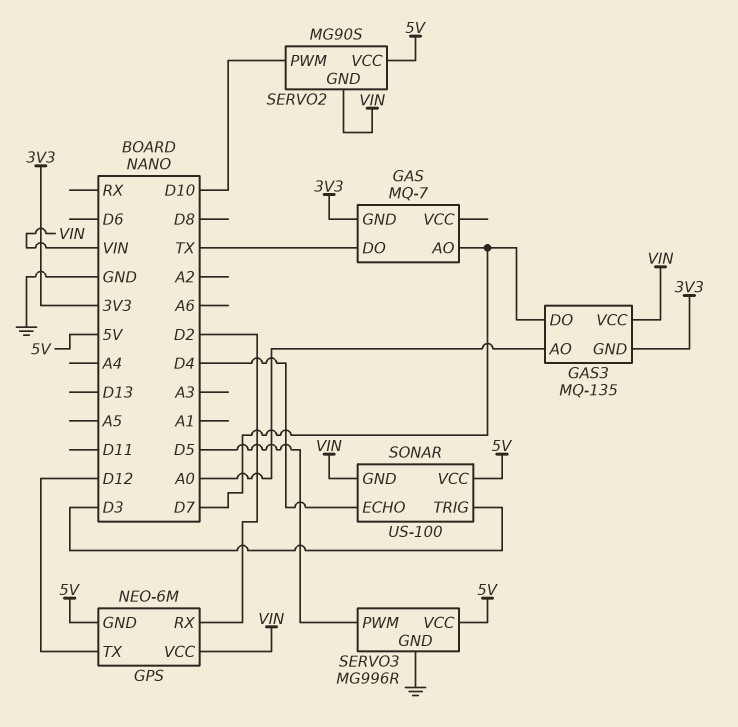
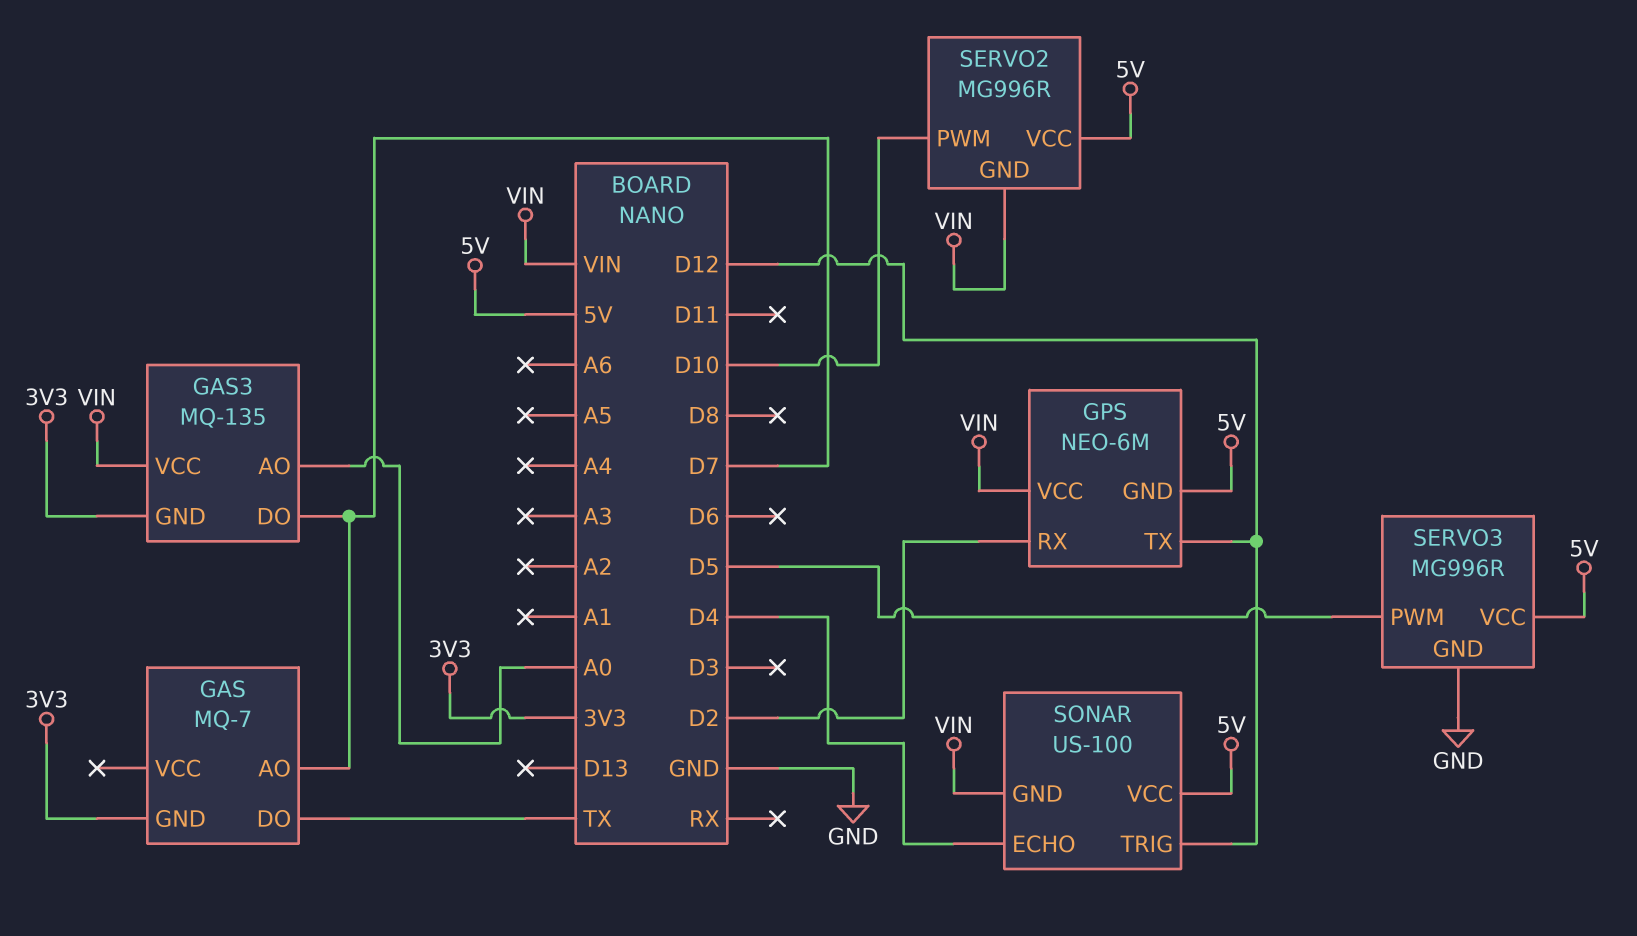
SERVO2: MG90S -> MG996R
SONAR pin TRIG: D3 -> D12

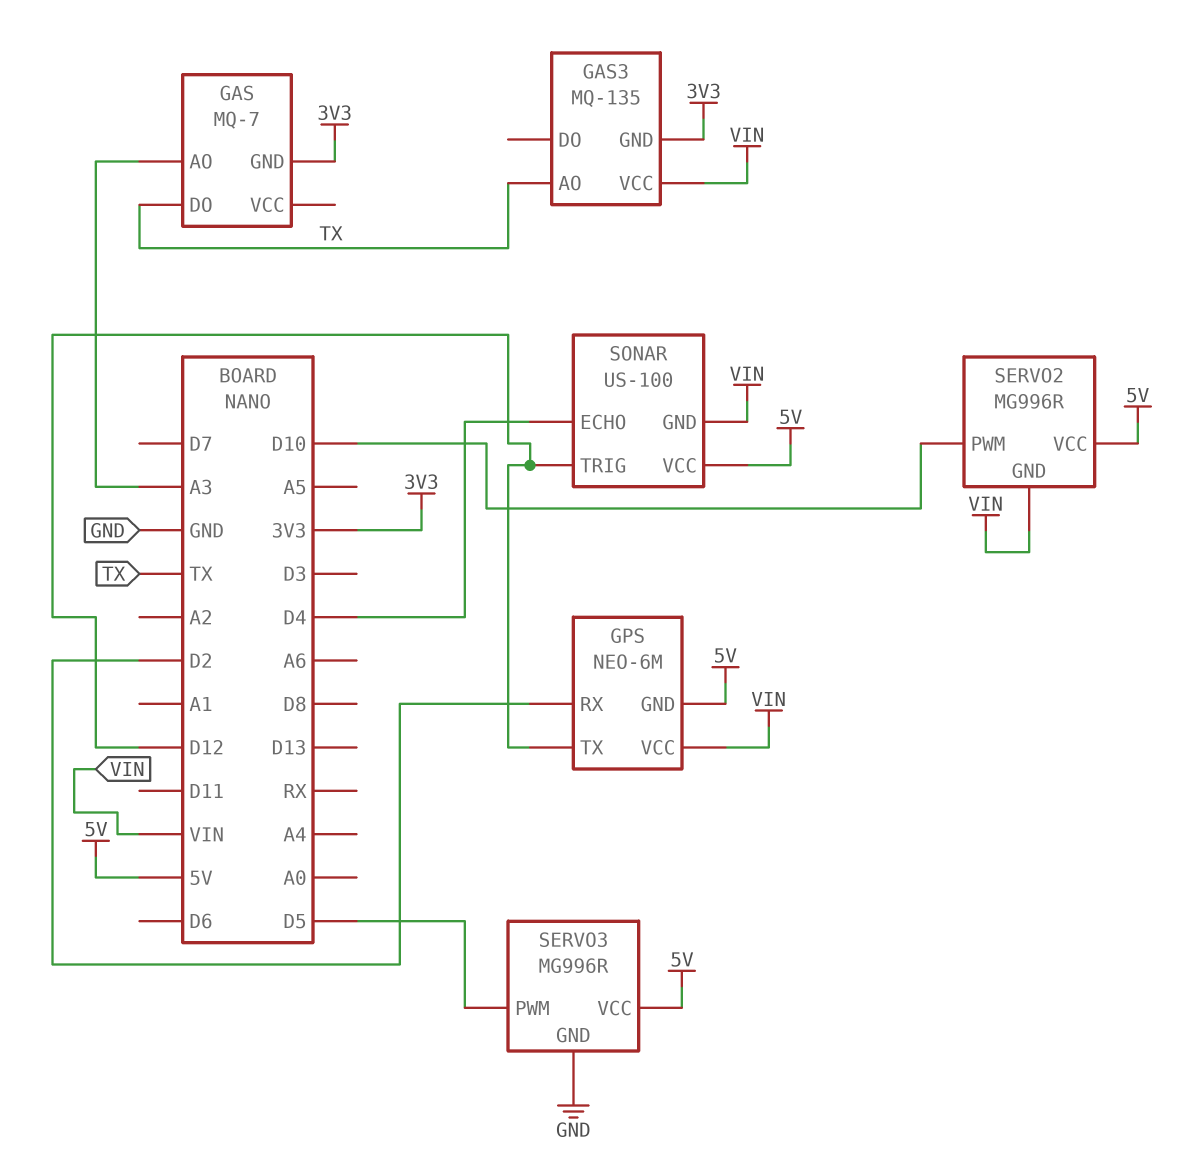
GAS pin AO: D7 -> A3
GAS3 pin AO: A0 -> TX
GAS3 pin DO: D7 -> none

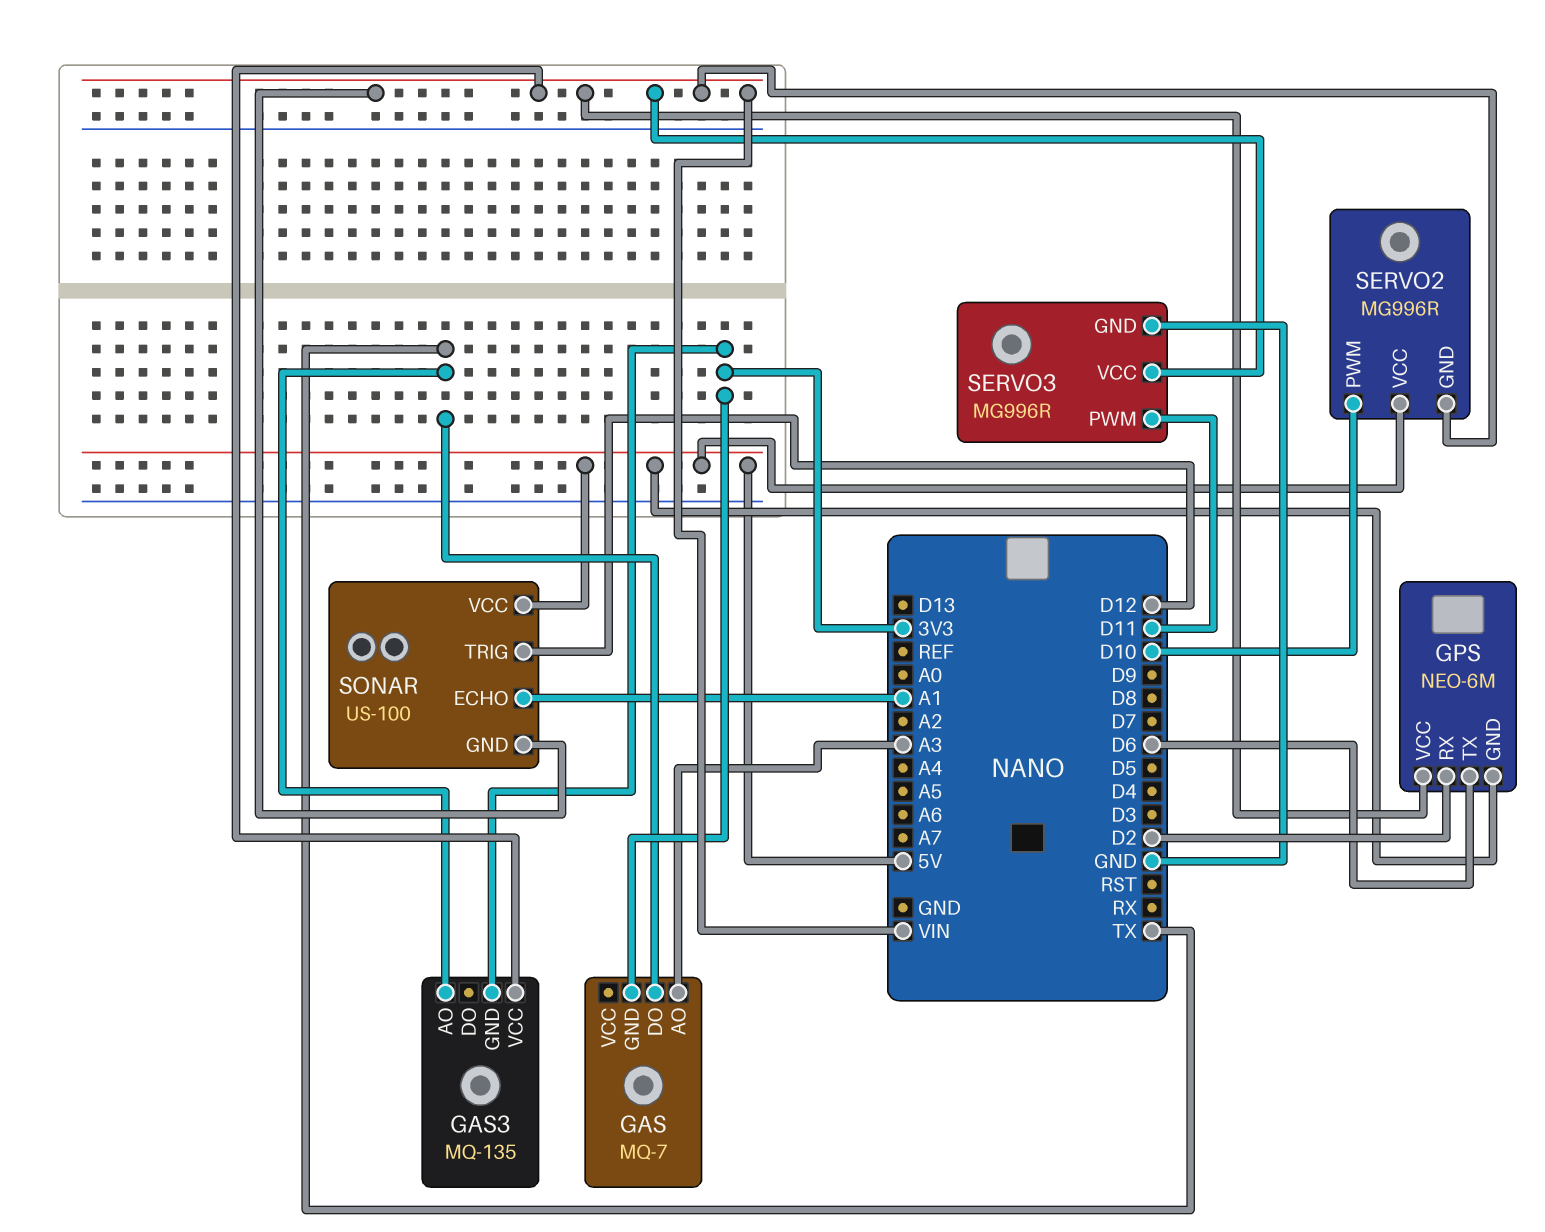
GPS pin TX: D12 -> D6
SERVO3 pin PWM: D5 -> D11
SERVO3 pin VCC: 5V -> VIN
SONAR pin ECHO: D4 -> A1

